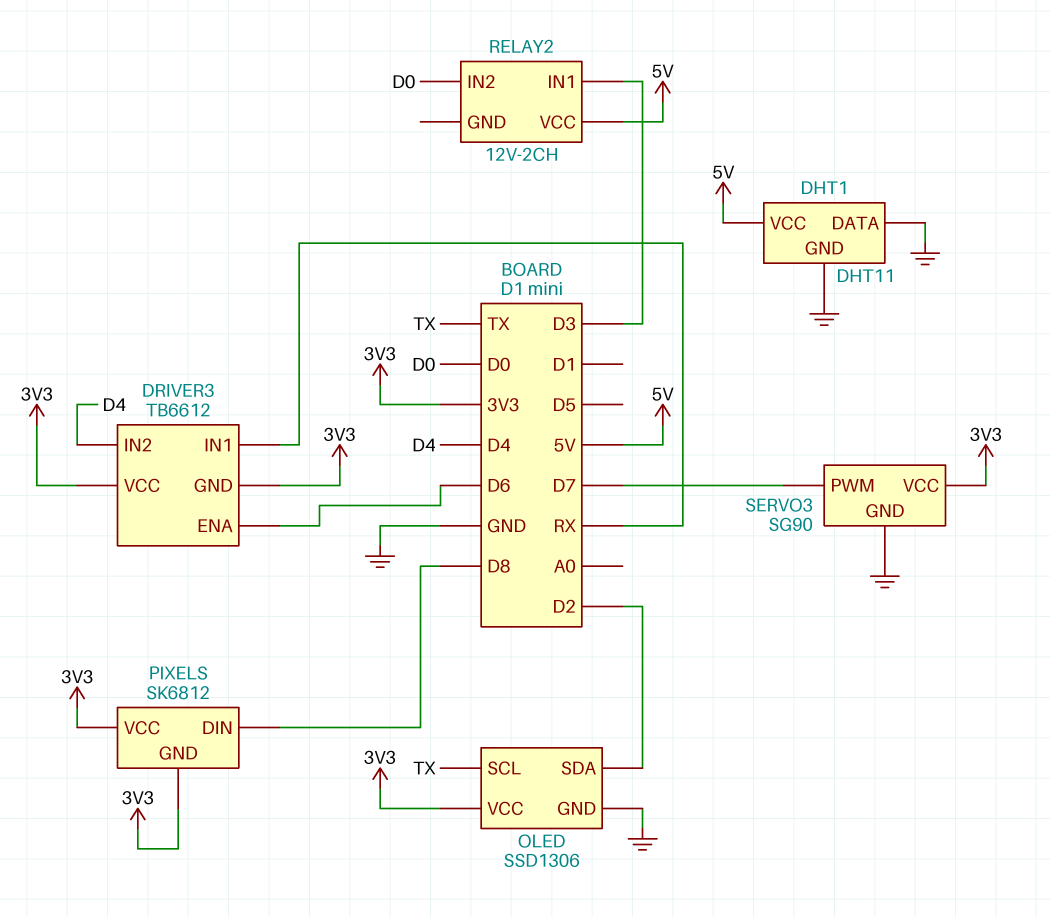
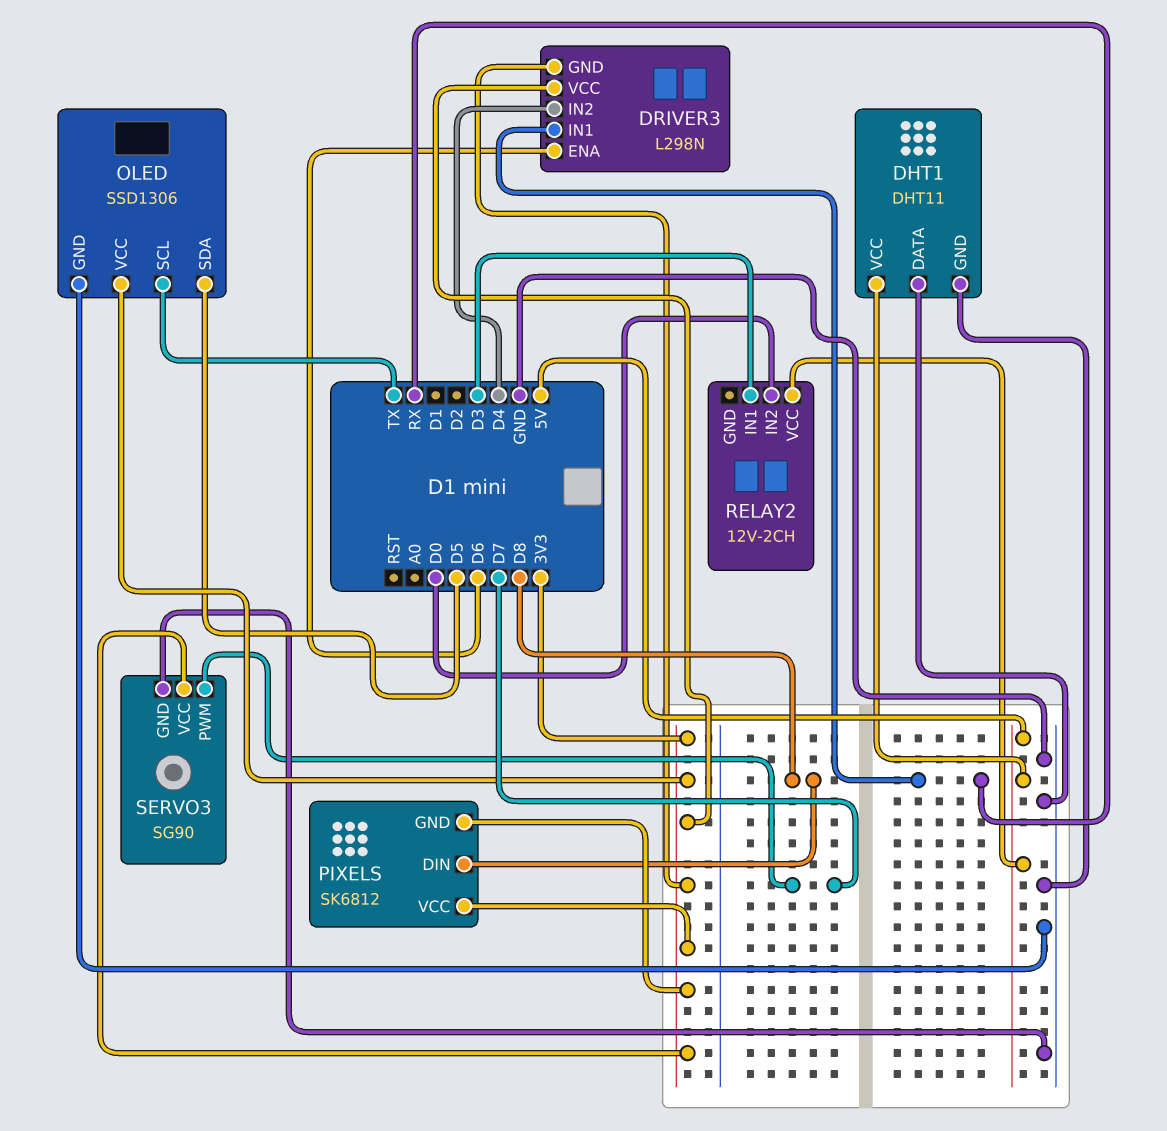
DRIVER3: TB6612 -> L298N
OLED pin SDA: D2 -> D5

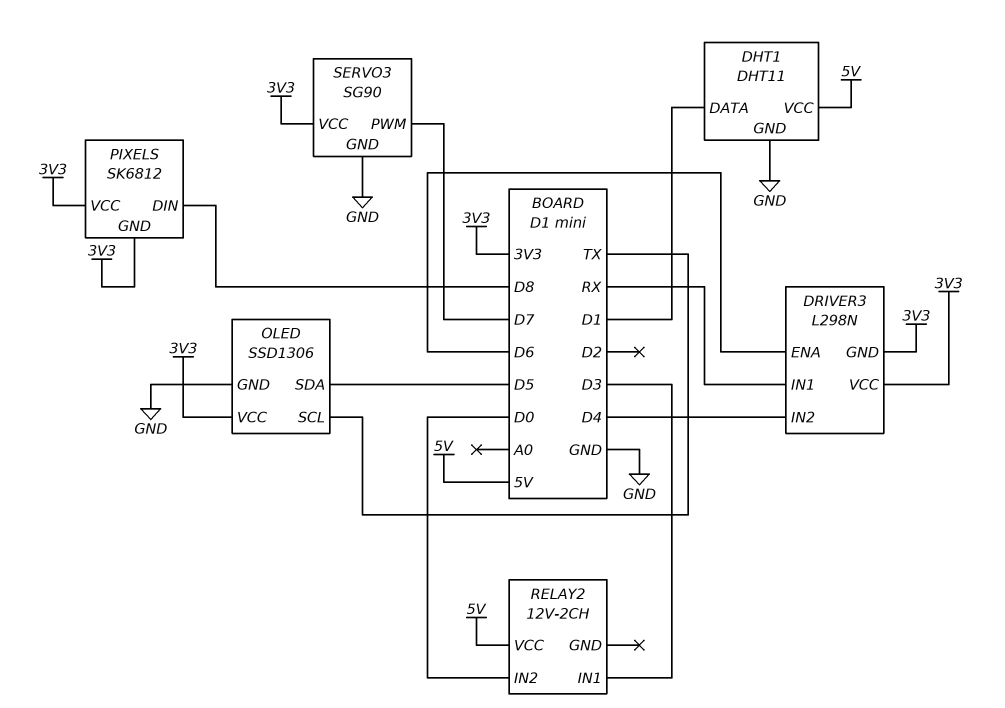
DHT1 pin DATA: GND -> D1

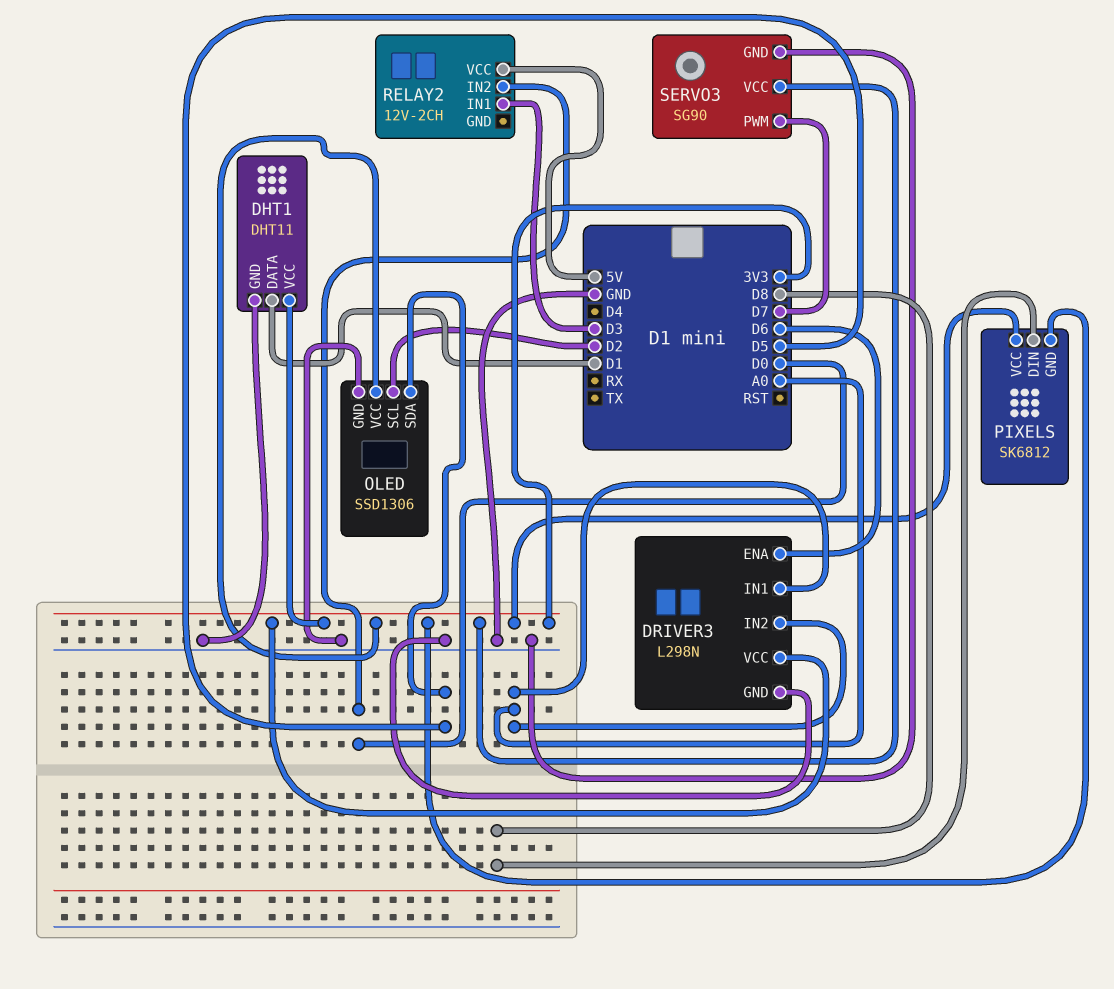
DHT1 pin VCC: 5V -> 3V3
DRIVER3 pin GND: 3V3 -> GND
DRIVER3 pin IN1: RX -> A0
DRIVER3 pin IN2: D4 -> A0
OLED pin SCL: TX -> D2

